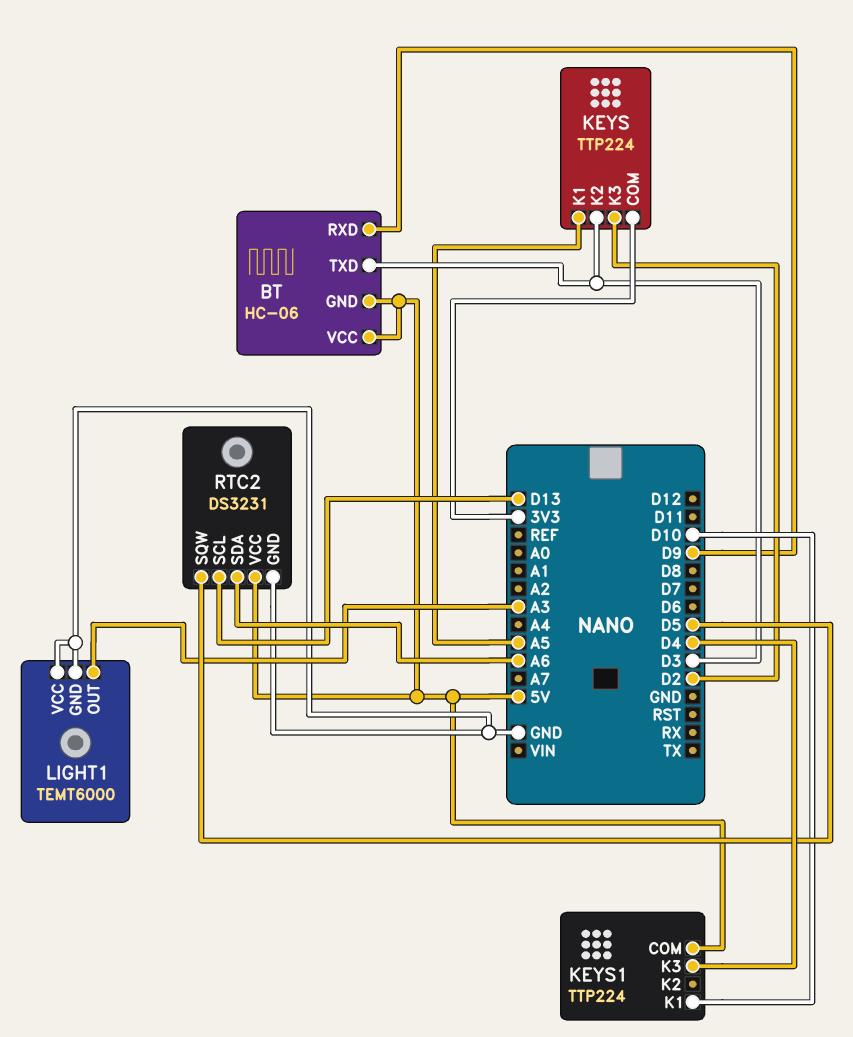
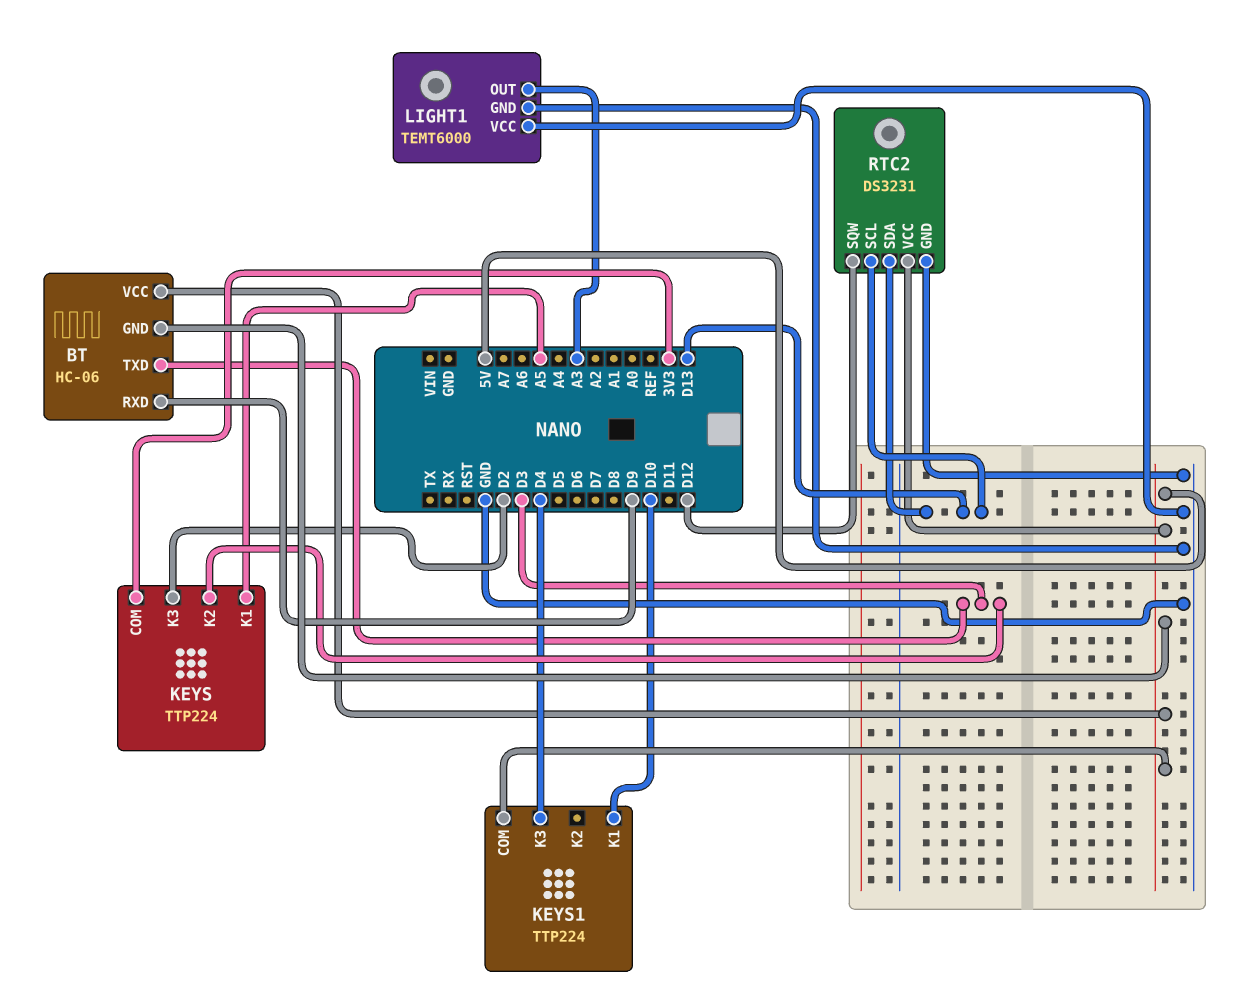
RTC2 pin SDA: A6 -> D13
RTC2 pin SQW: D5 -> D12

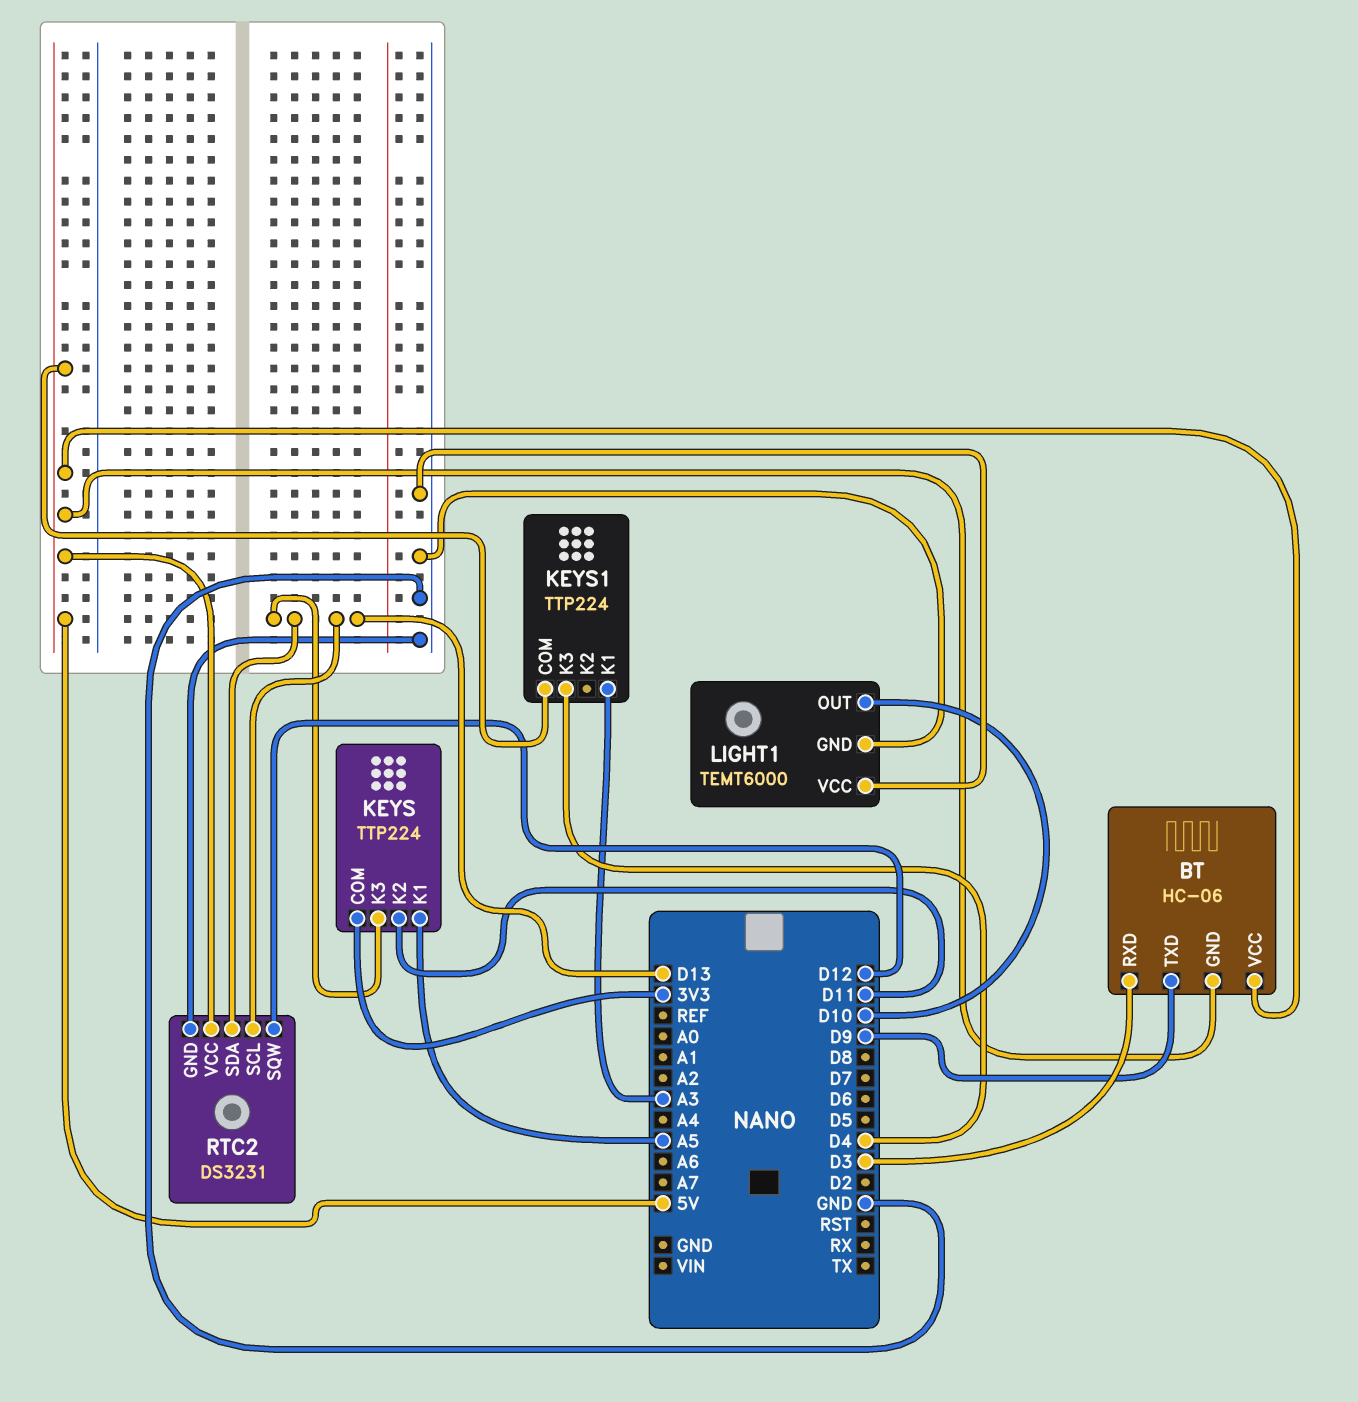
BT pin RXD: D9 -> D3
BT pin TXD: D3 -> D9
KEYS pin K2: D3 -> D11
KEYS pin K3: D2 -> D13
KEYS1 pin K1: D10 -> A3
LIGHT1 pin OUT: A3 -> D10

